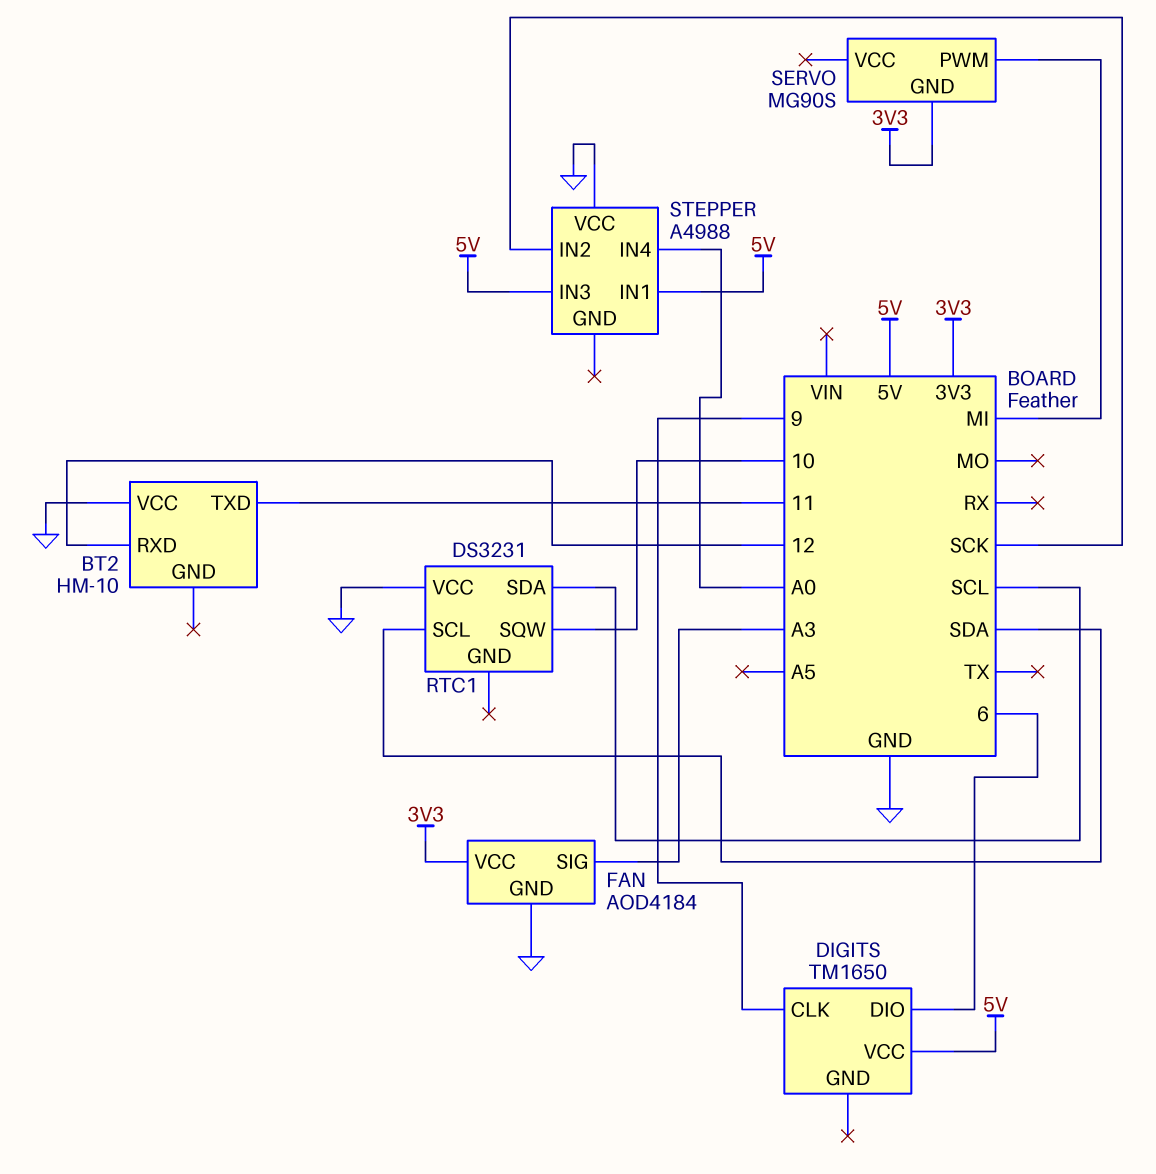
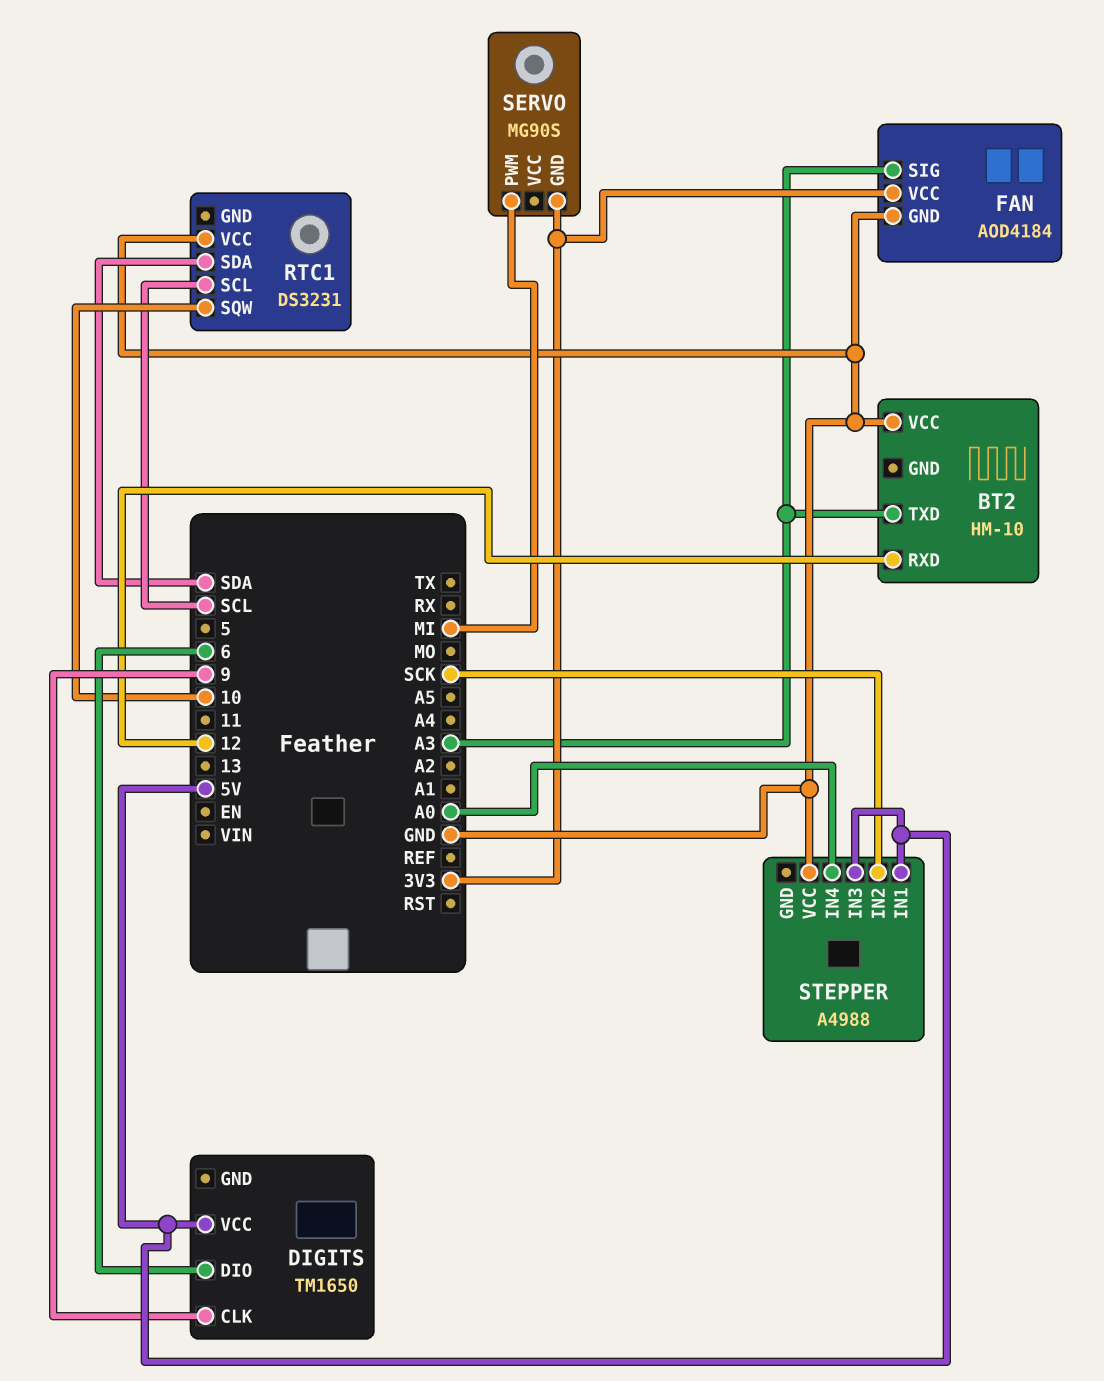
BT2 pin TXD: 11 -> A3
RTC1 pin SCL: SDA -> SCL
RTC1 pin SDA: SCL -> SDA

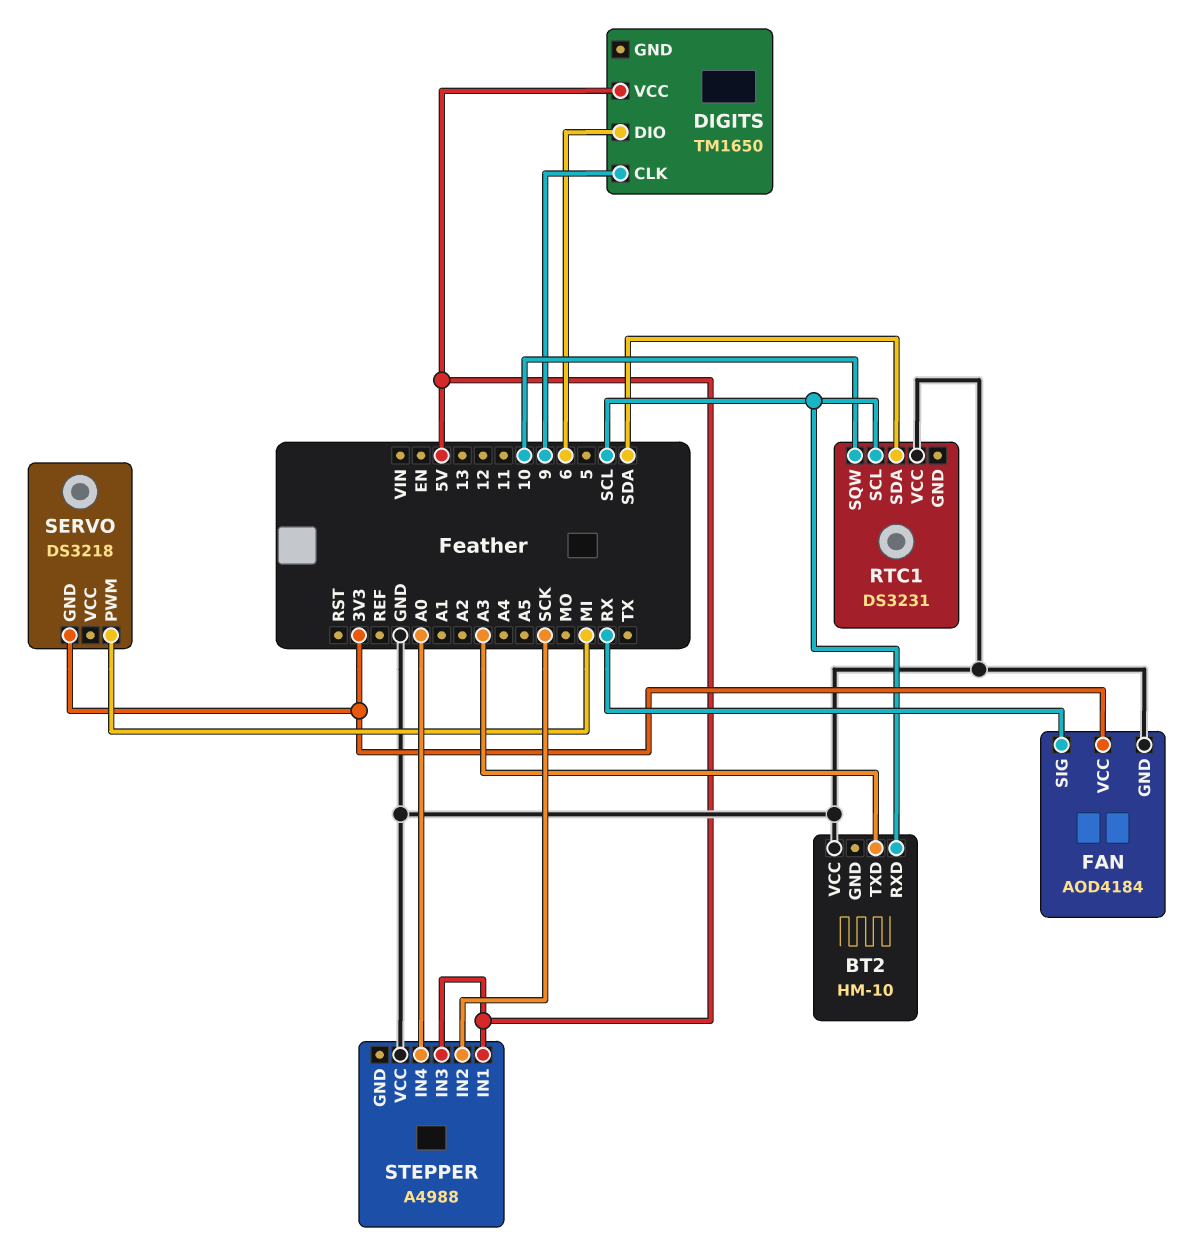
BT2 pin RXD: 12 -> SCL
FAN pin SIG: A3 -> RX
SERVO: MG90S -> DS3218

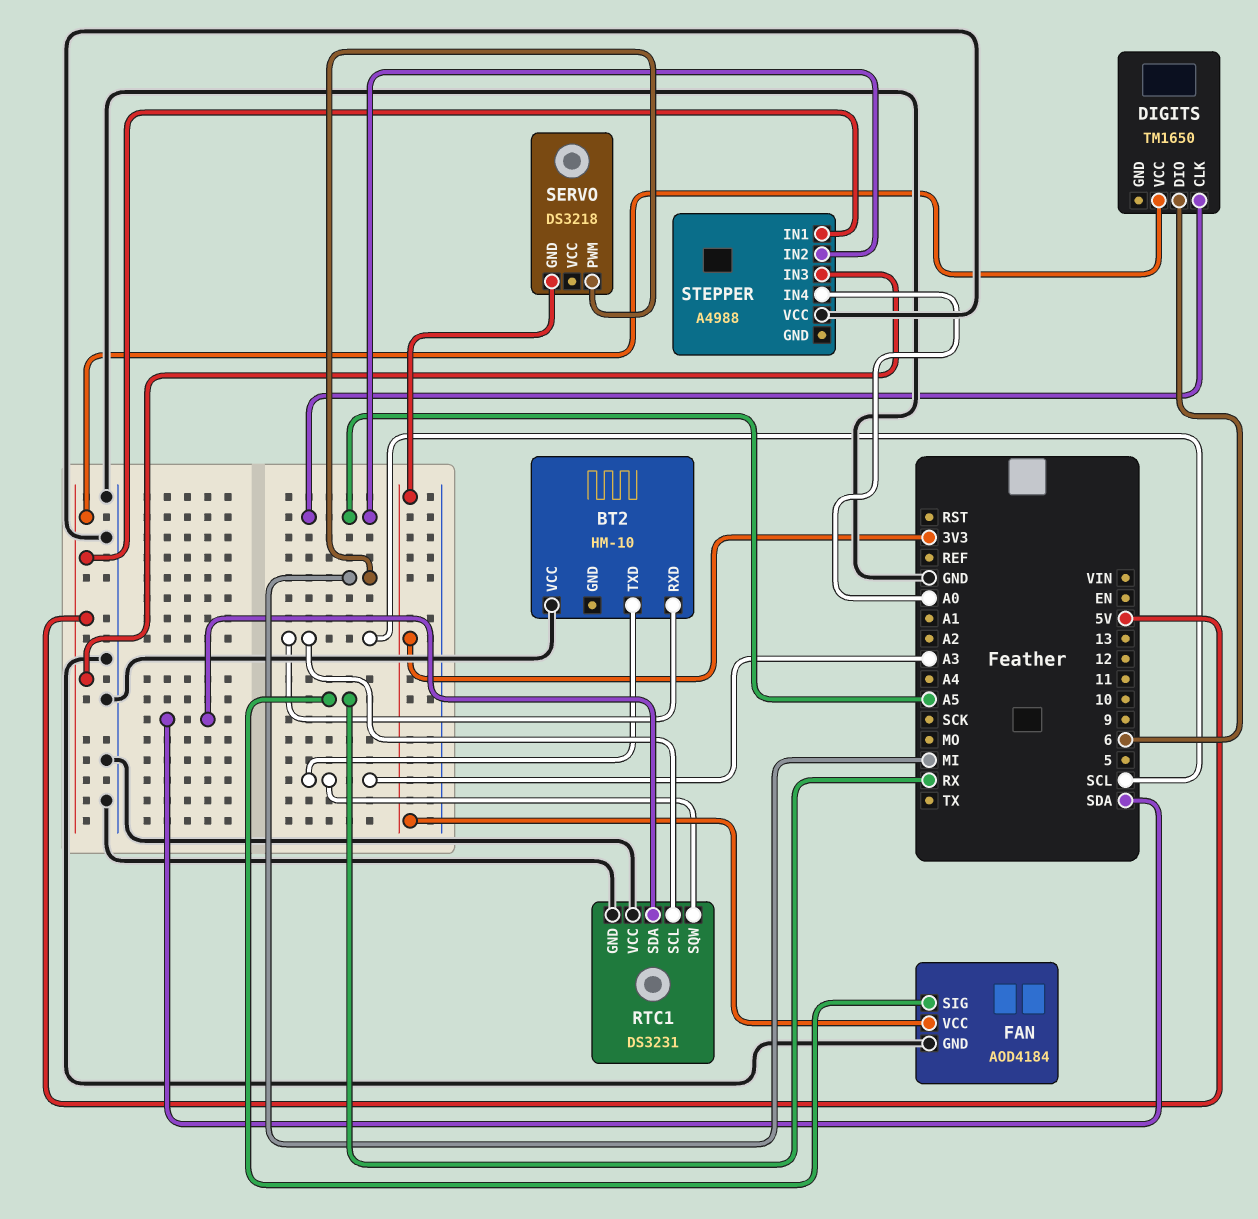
DIGITS pin CLK: 9 -> A5
RTC1 pin GND: none -> GND
RTC1 pin SQW: 10 -> A3
STEPPER pin IN2: SCK -> A5

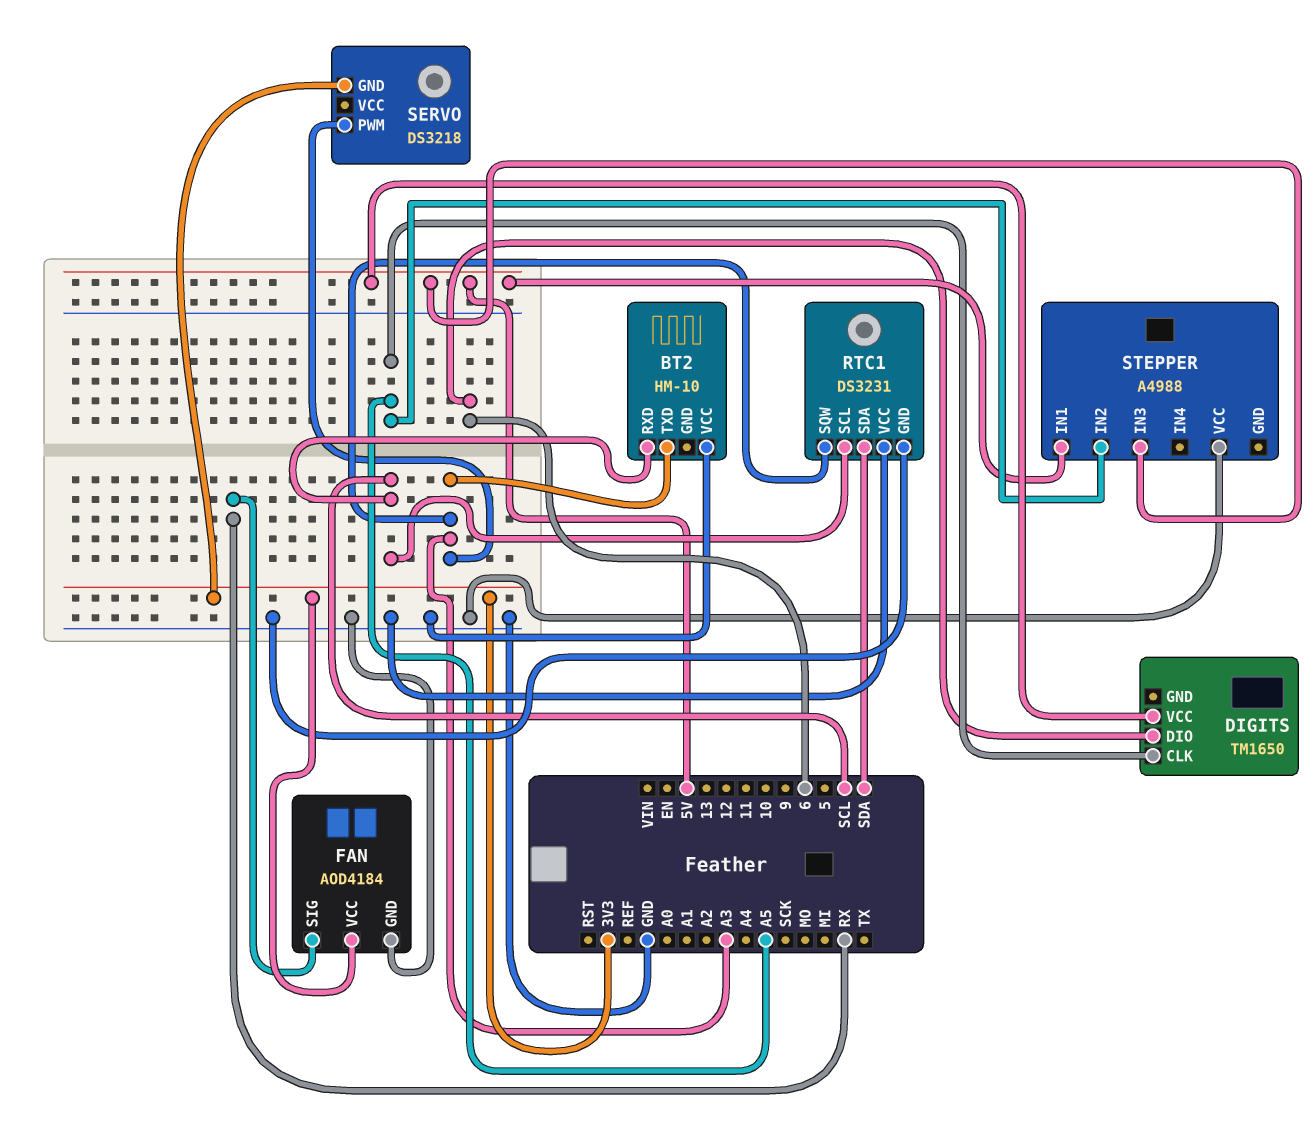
SERVO pin PWM: MI -> A3
STEPPER pin IN4: A0 -> none

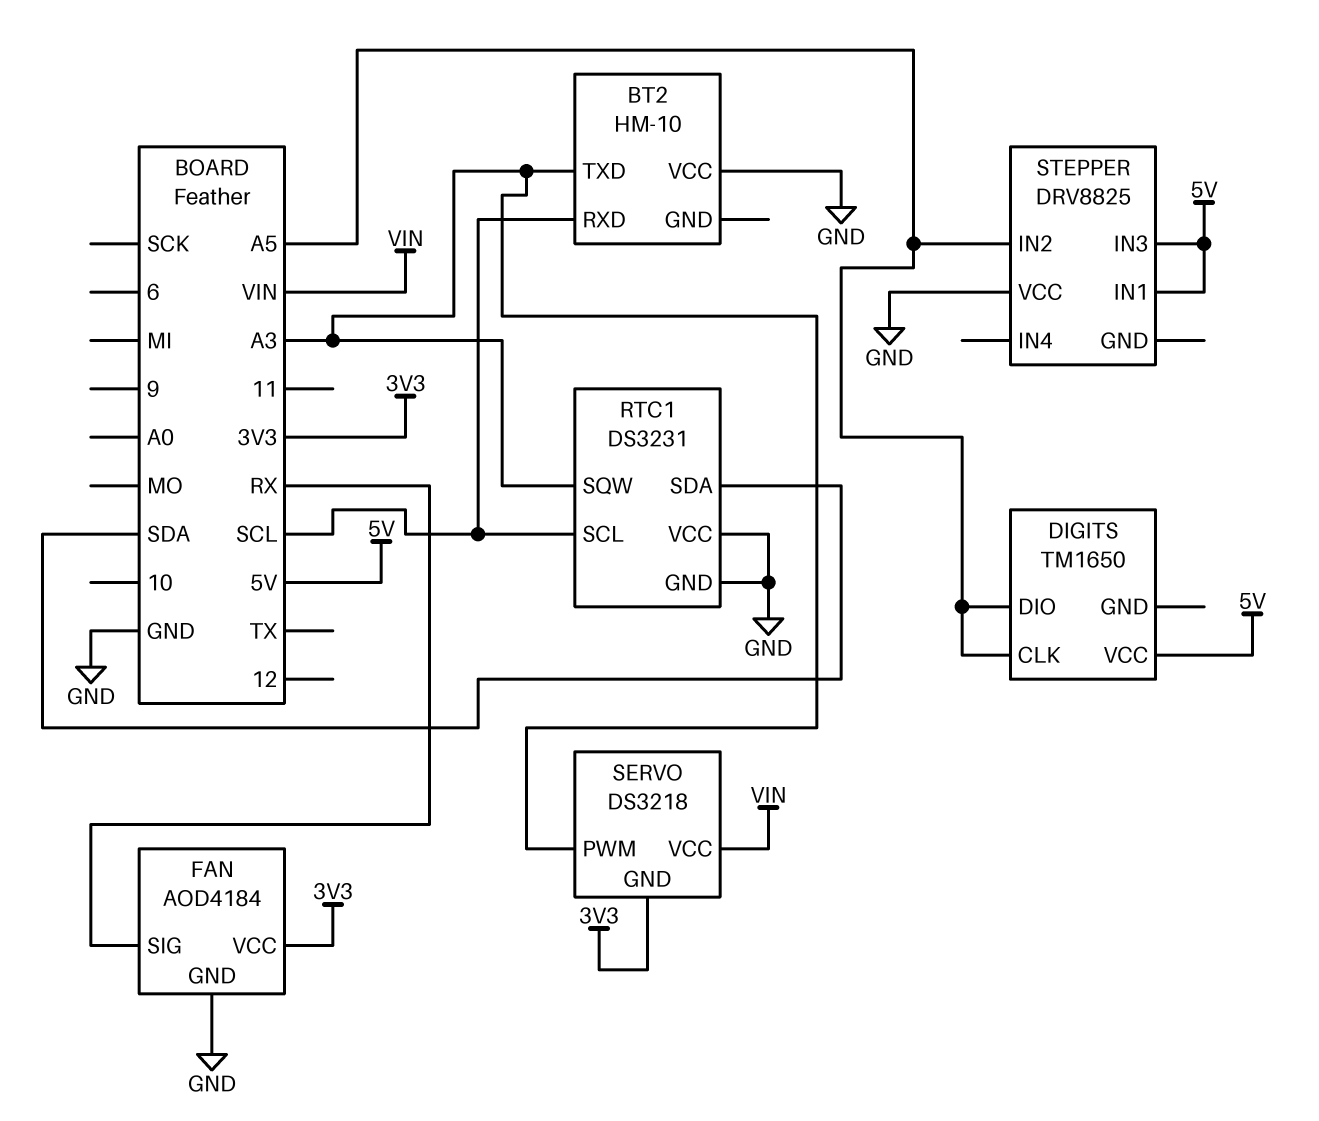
DIGITS pin DIO: 6 -> A5
SERVO pin VCC: none -> VIN
STEPPER: A4988 -> DRV8825

